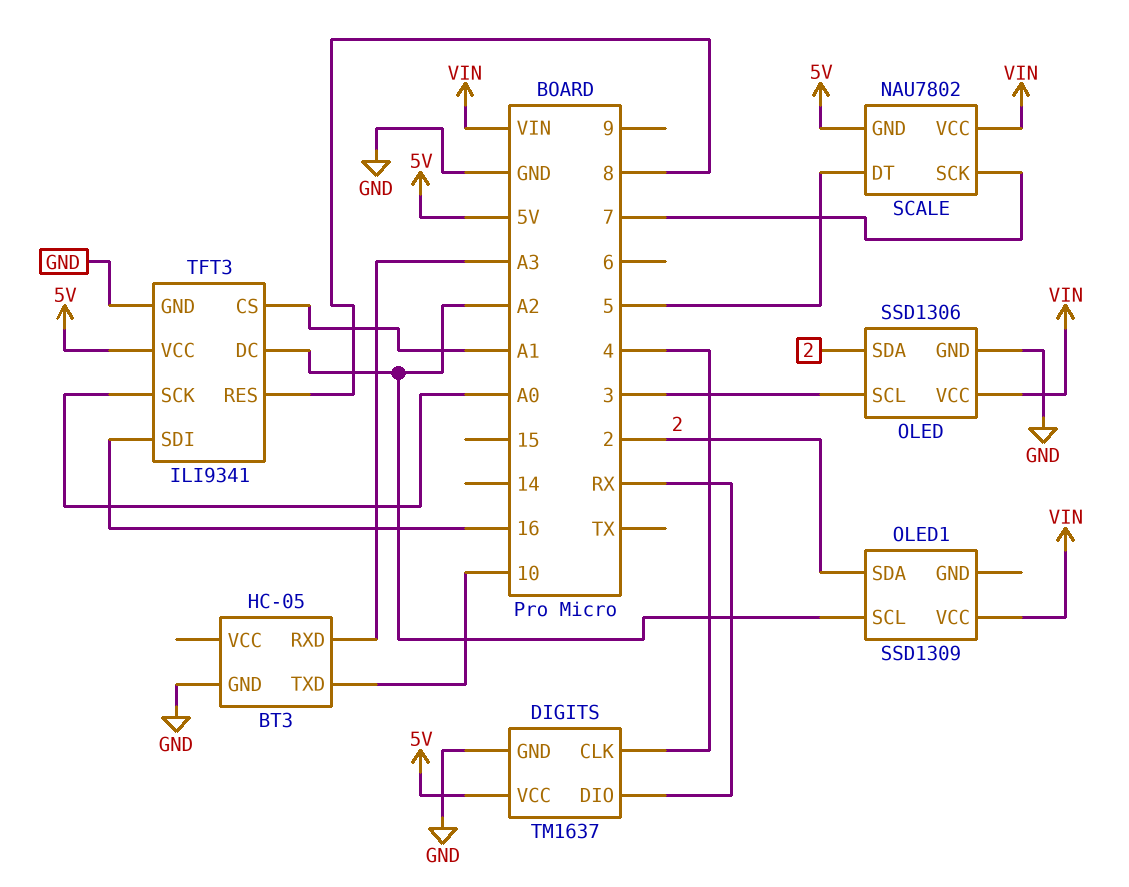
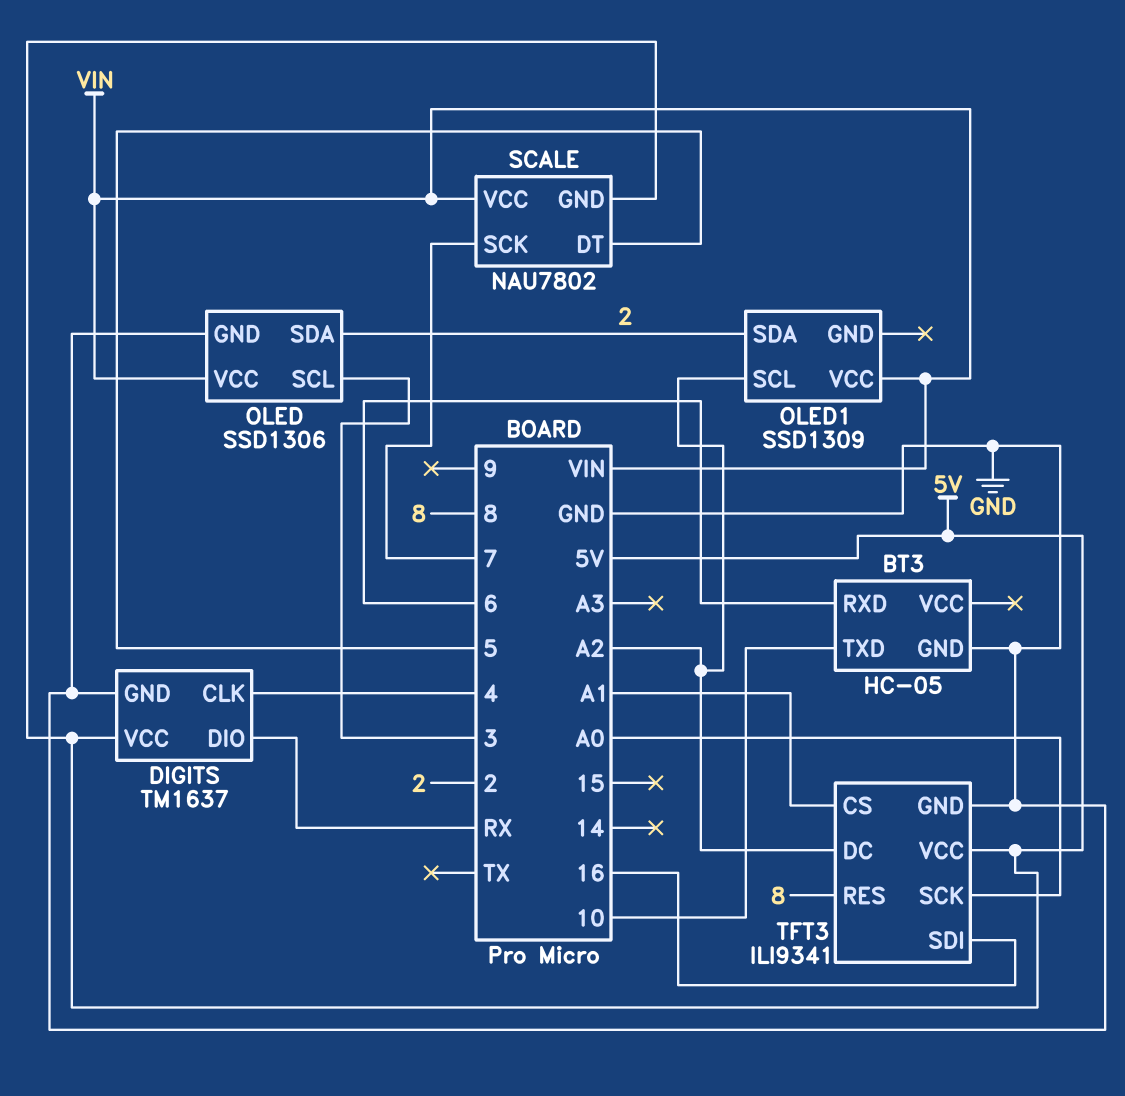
BT3 pin RXD: A3 -> 6

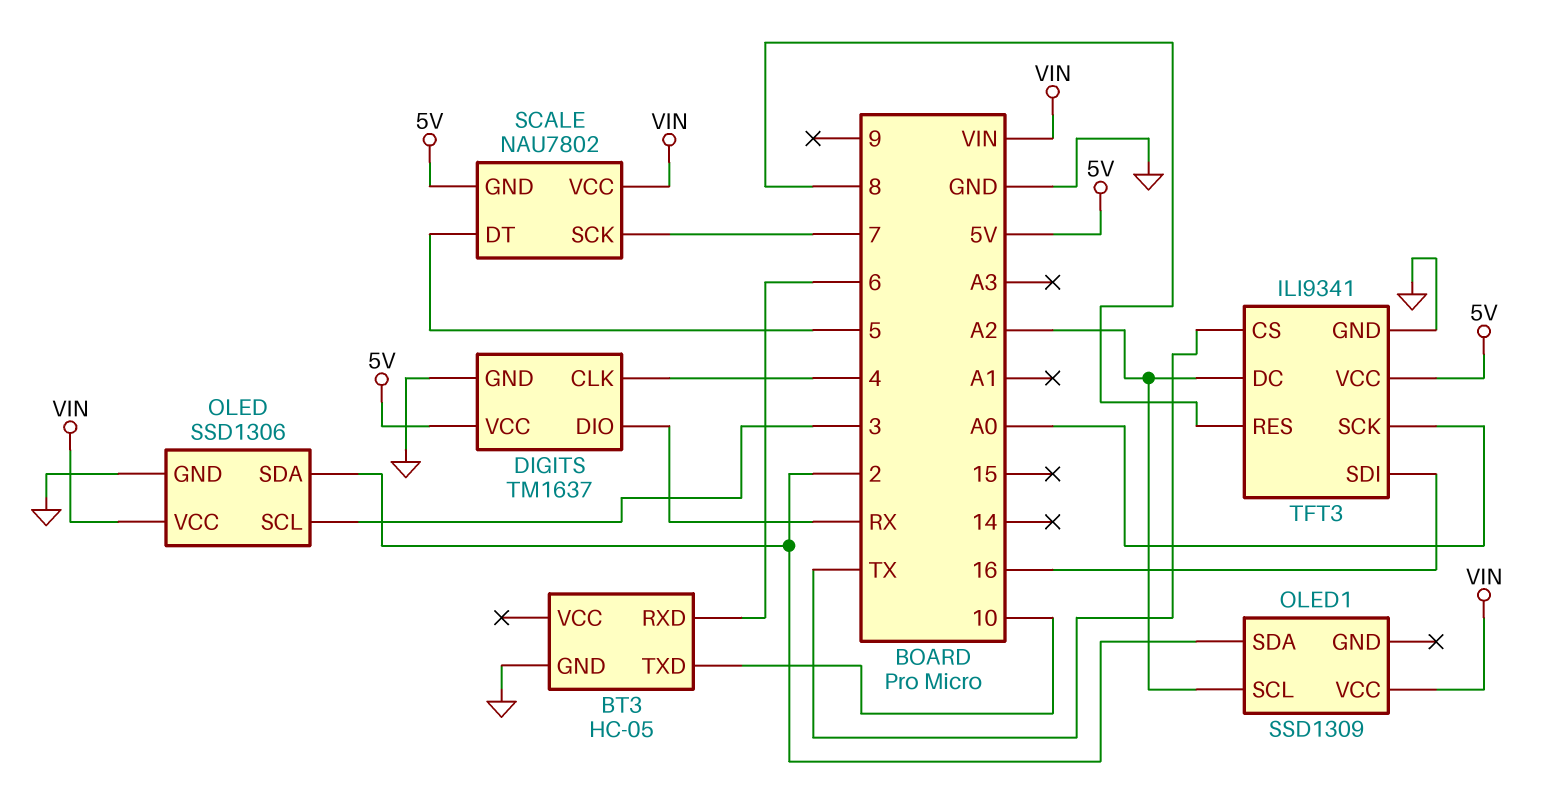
TFT3 pin CS: A1 -> TX

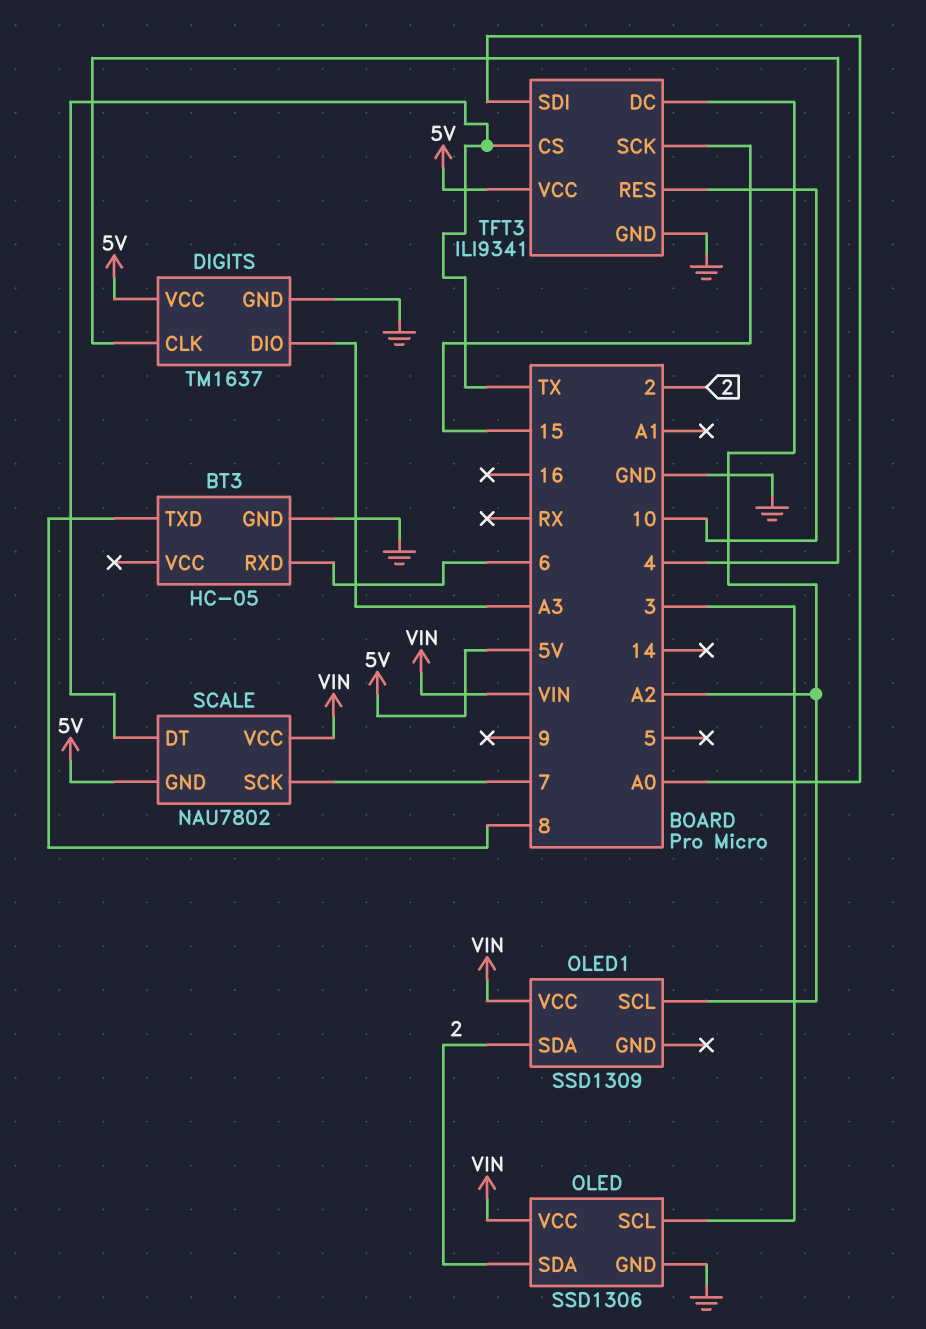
BT3 pin TXD: 10 -> 8
DIGITS pin DIO: RX -> A3
SCALE pin DT: 5 -> TX
TFT3 pin RES: 8 -> 10
TFT3 pin SCK: A0 -> 15
TFT3 pin SDI: 16 -> A0

